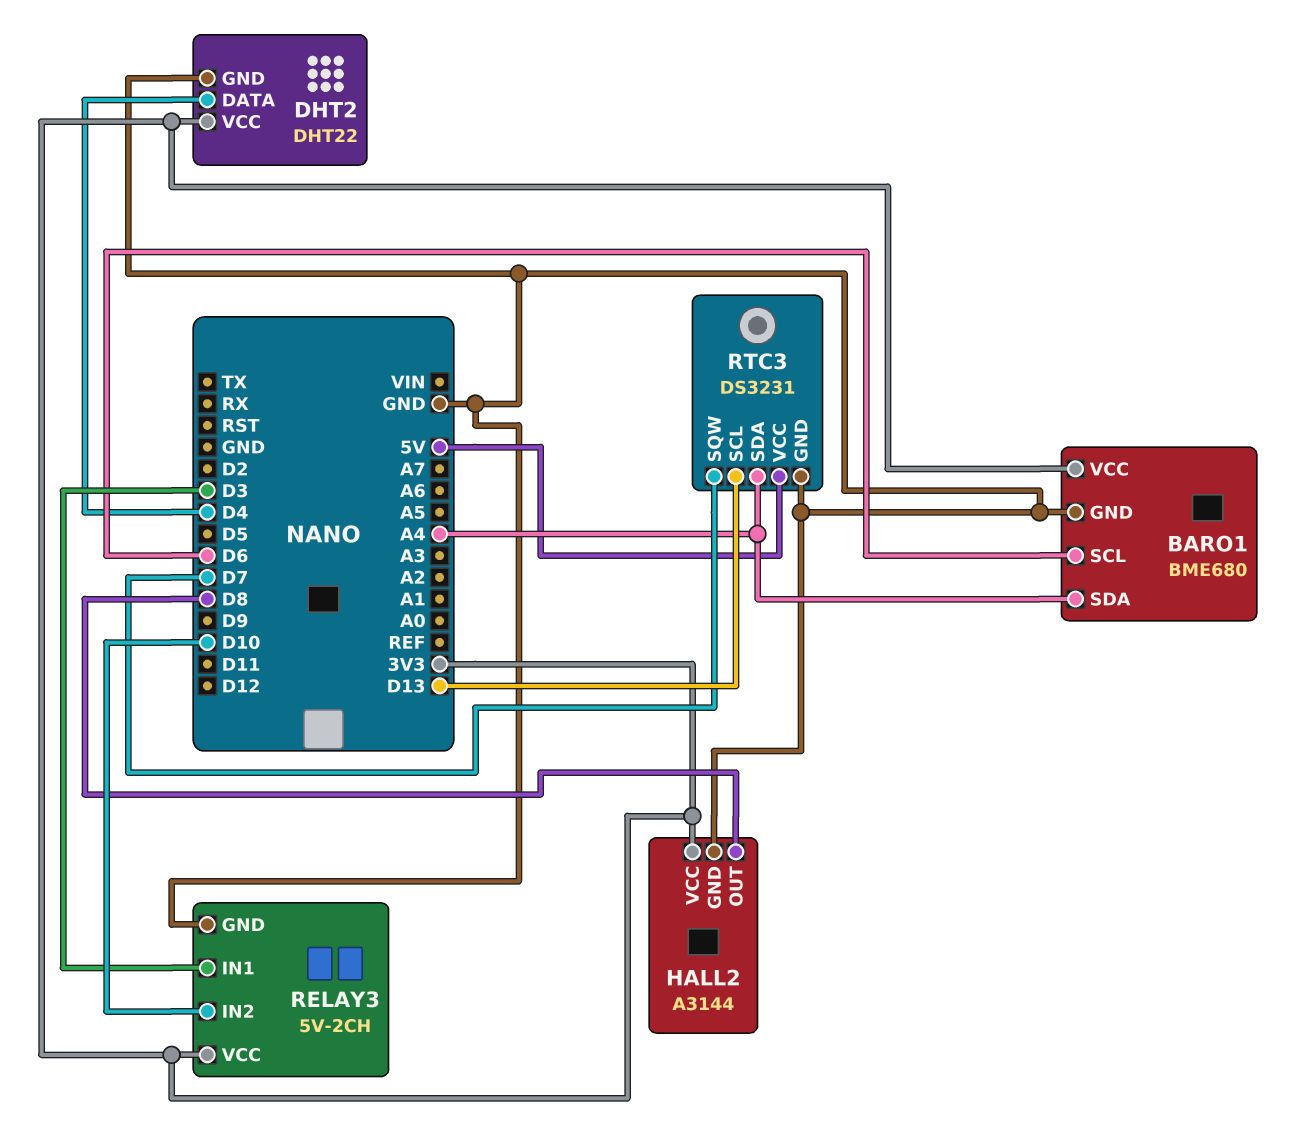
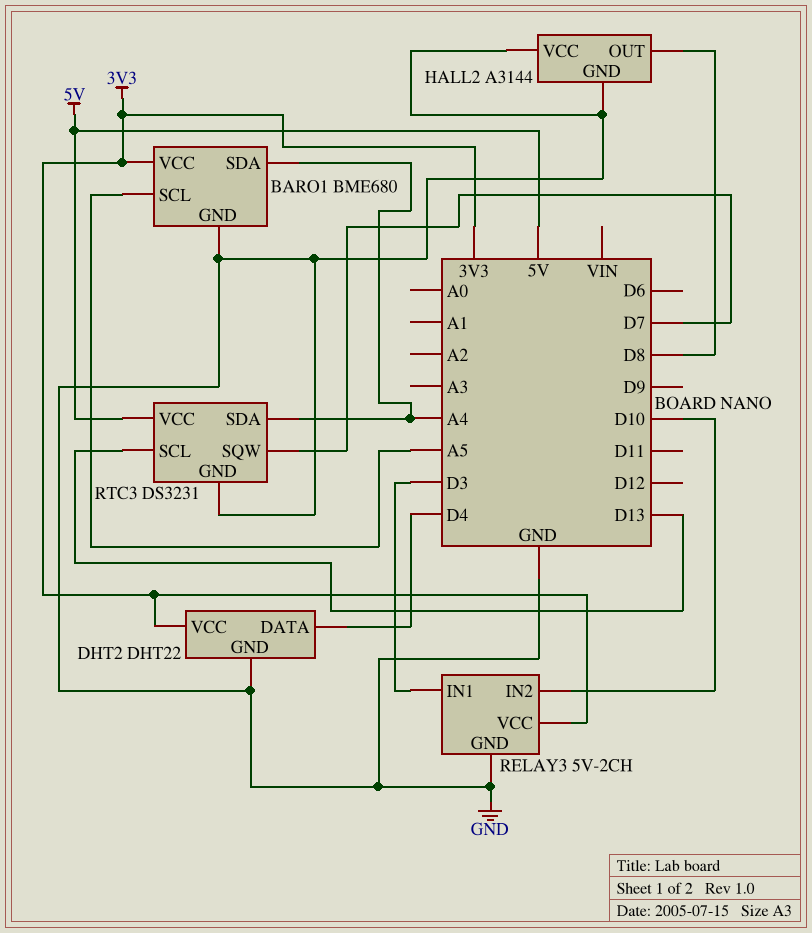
BARO1 pin SCL: D6 -> A5
HALL2 pin VCC: 3V3 -> GND

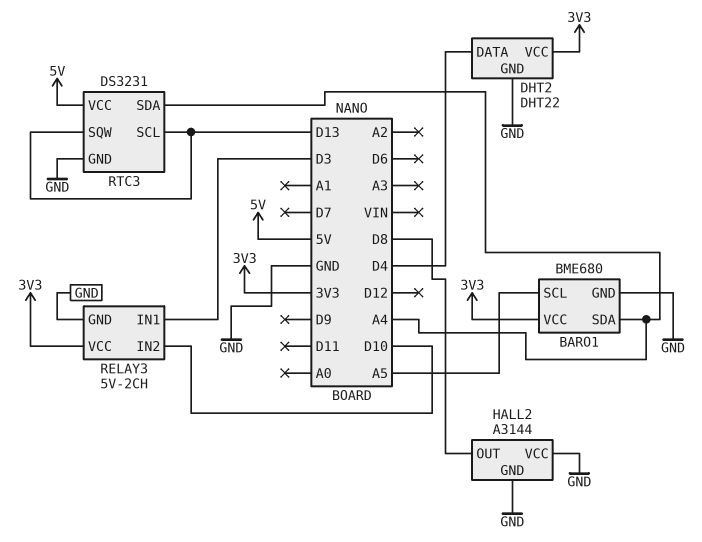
RTC3 pin SQW: D7 -> D13

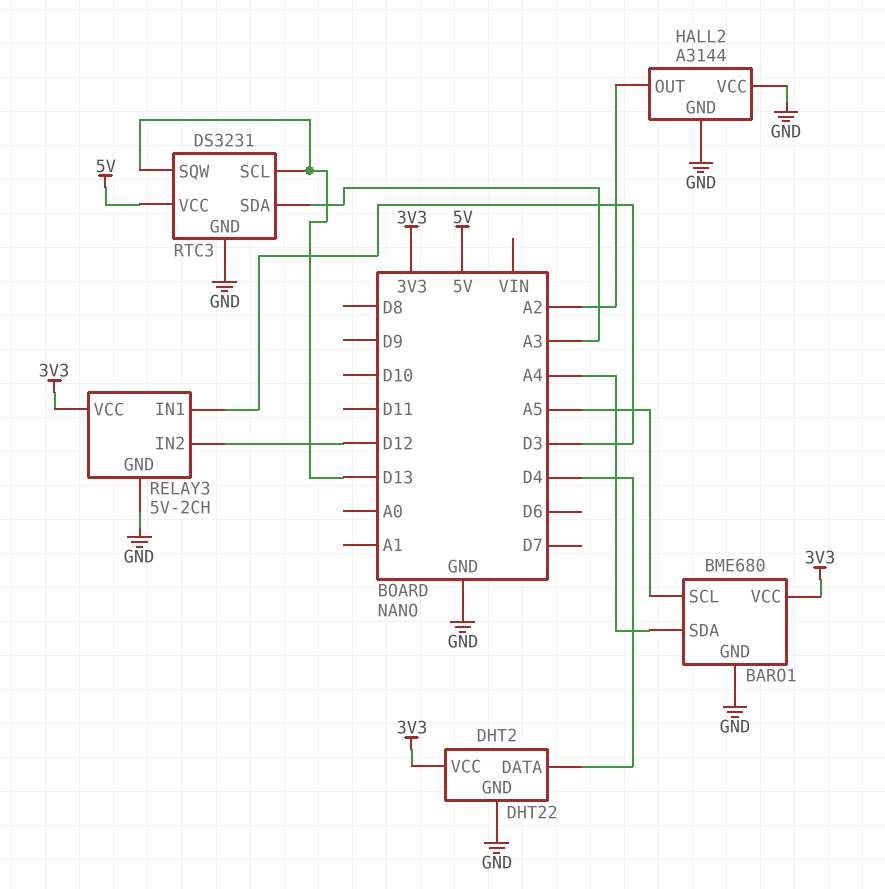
HALL2 pin OUT: D8 -> A2
RELAY3 pin IN2: D10 -> D12
RTC3 pin SDA: A4 -> A3

